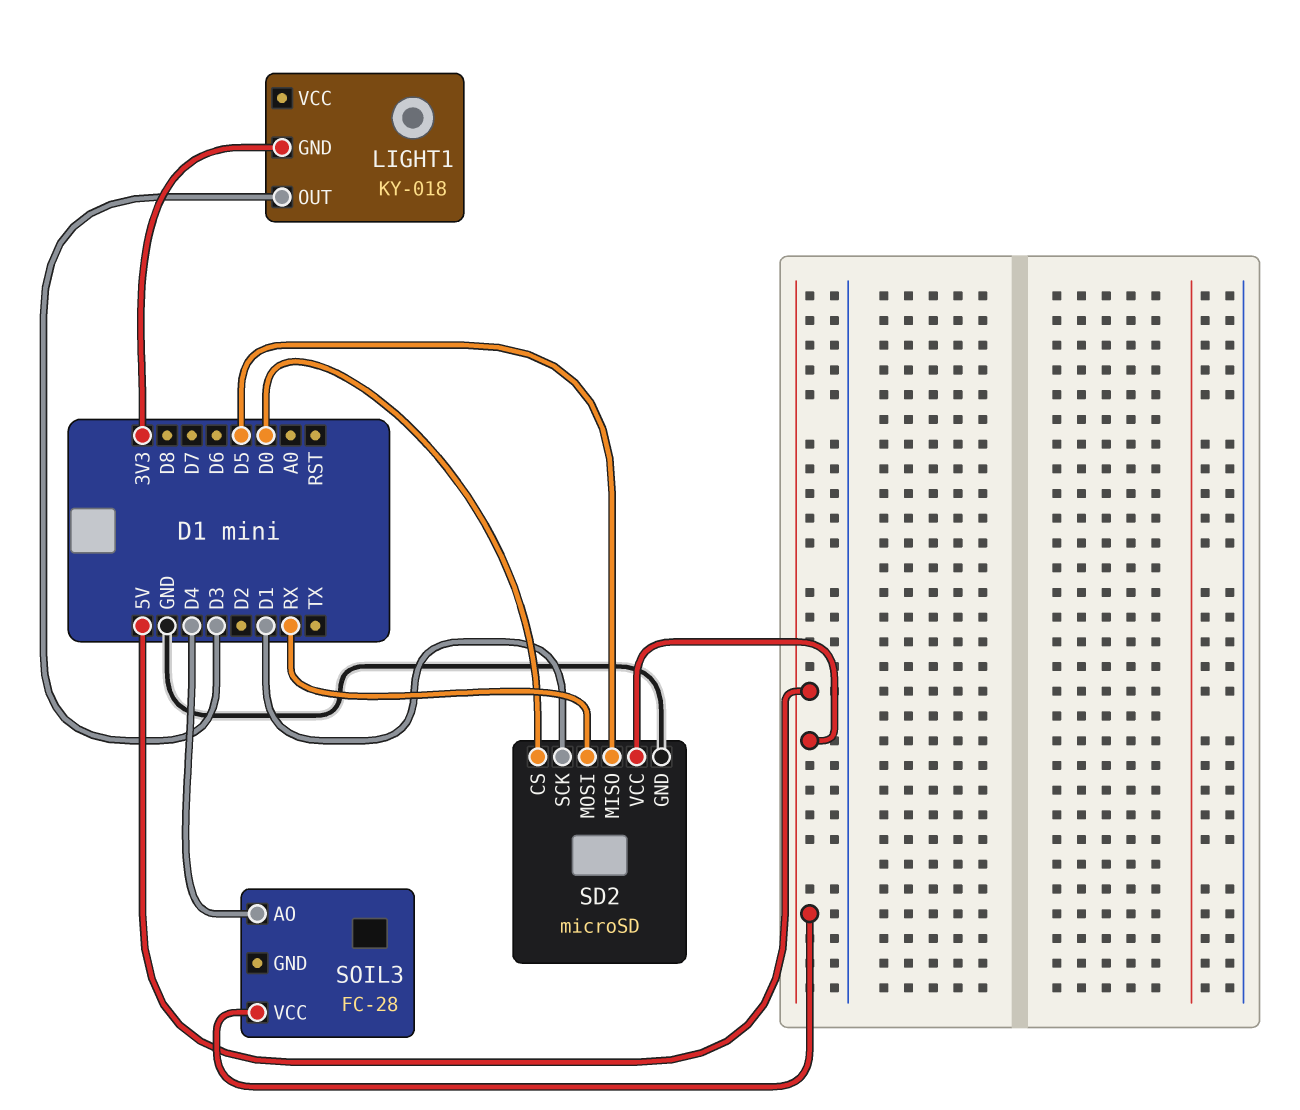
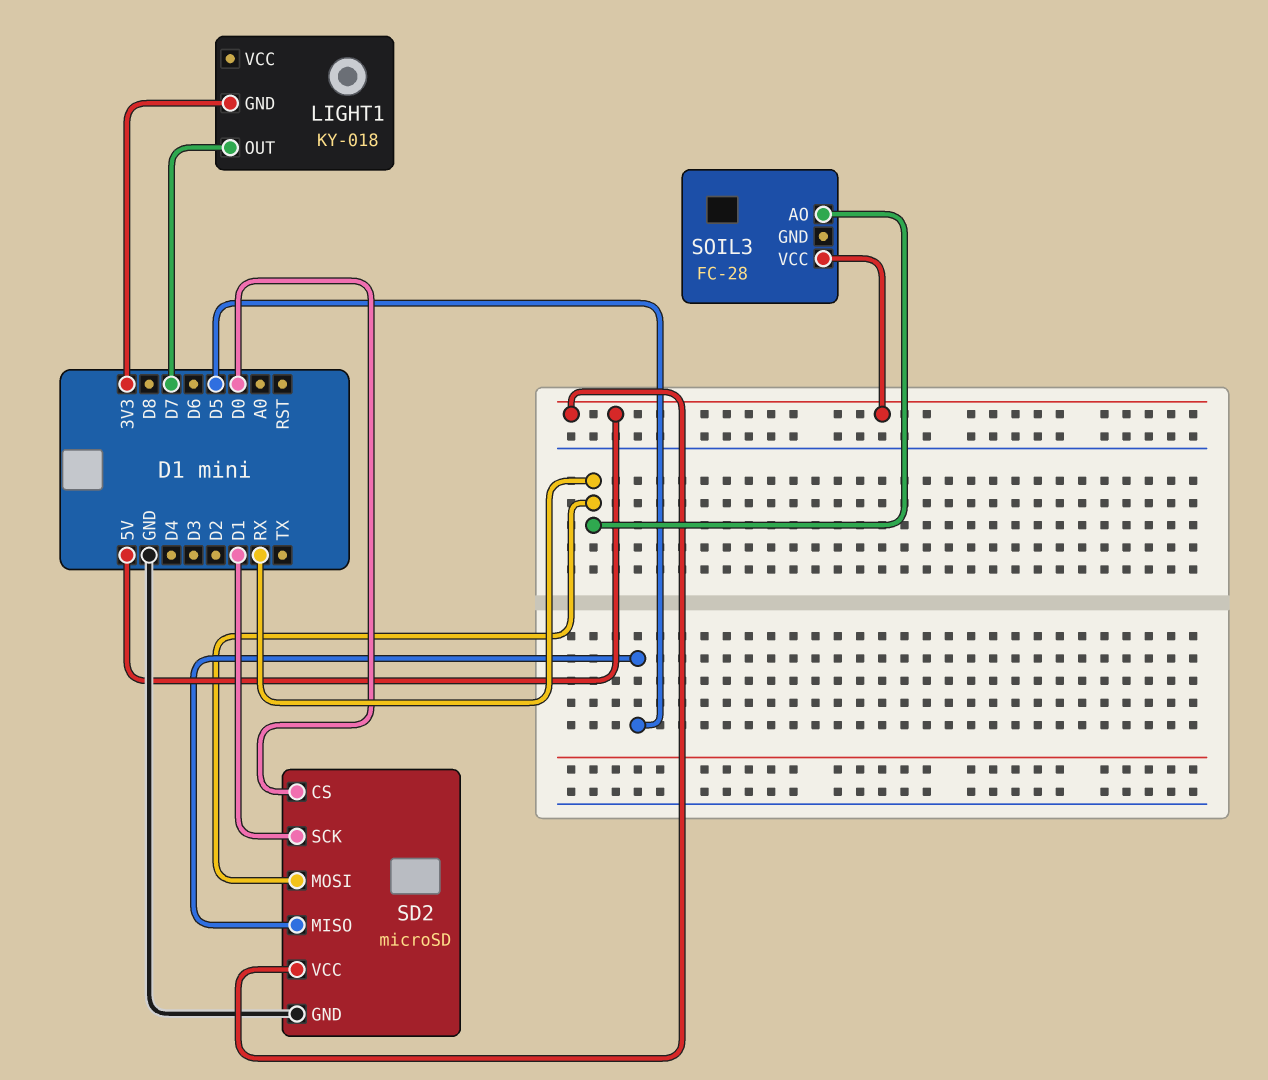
LIGHT1 pin OUT: D3 -> D7
SOIL3 pin AO: D4 -> RX

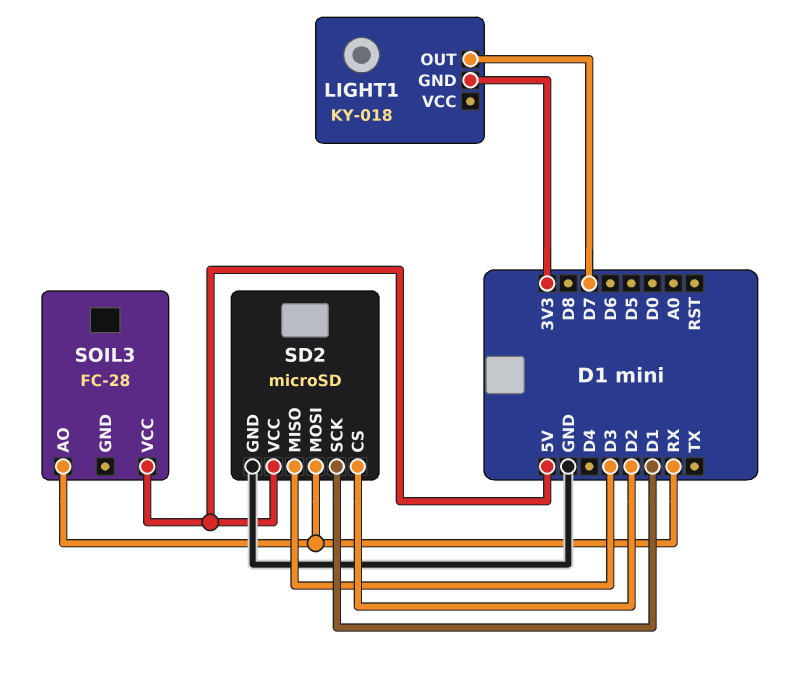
SD2 pin CS: D0 -> D2
SD2 pin MISO: D5 -> D3

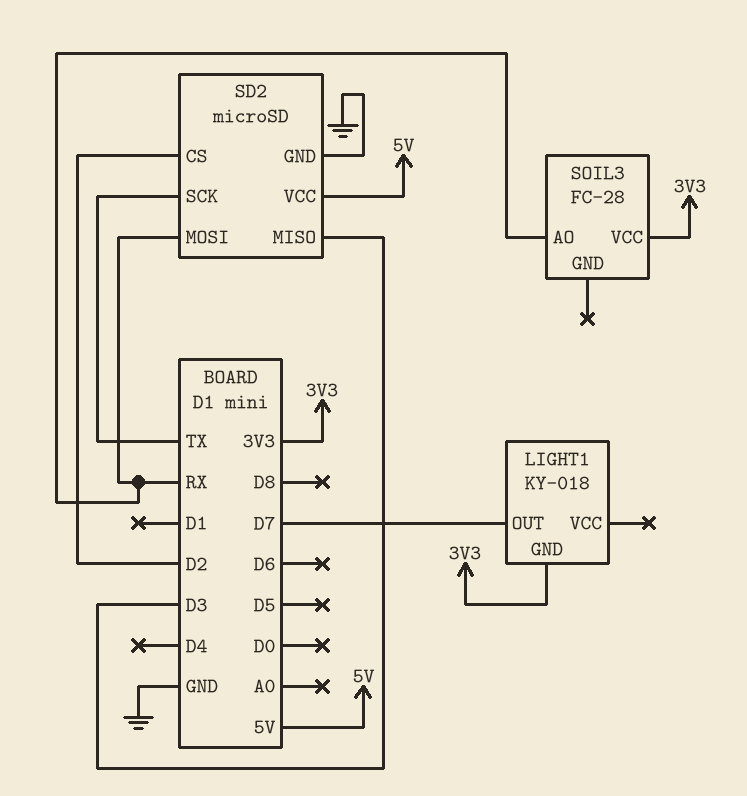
SD2 pin SCK: D1 -> TX
SOIL3 pin VCC: 5V -> 3V3

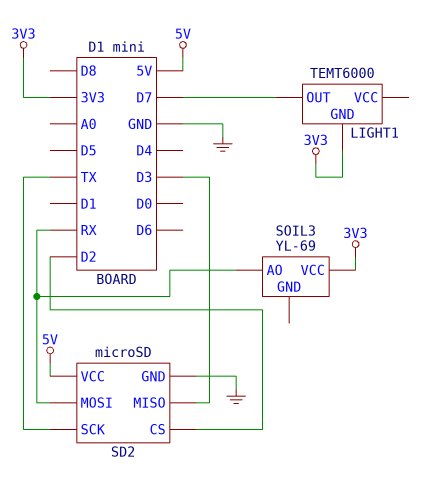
LIGHT1: KY-018 -> TEMT6000
SOIL3: FC-28 -> YL-69

